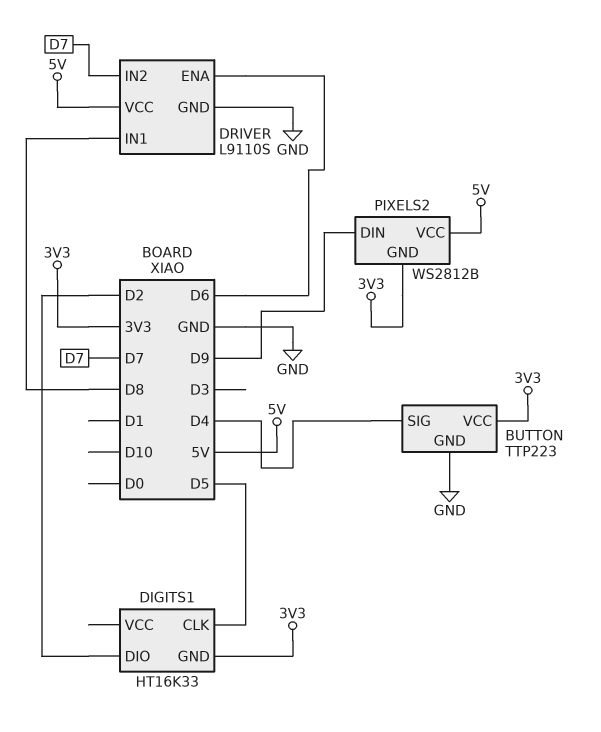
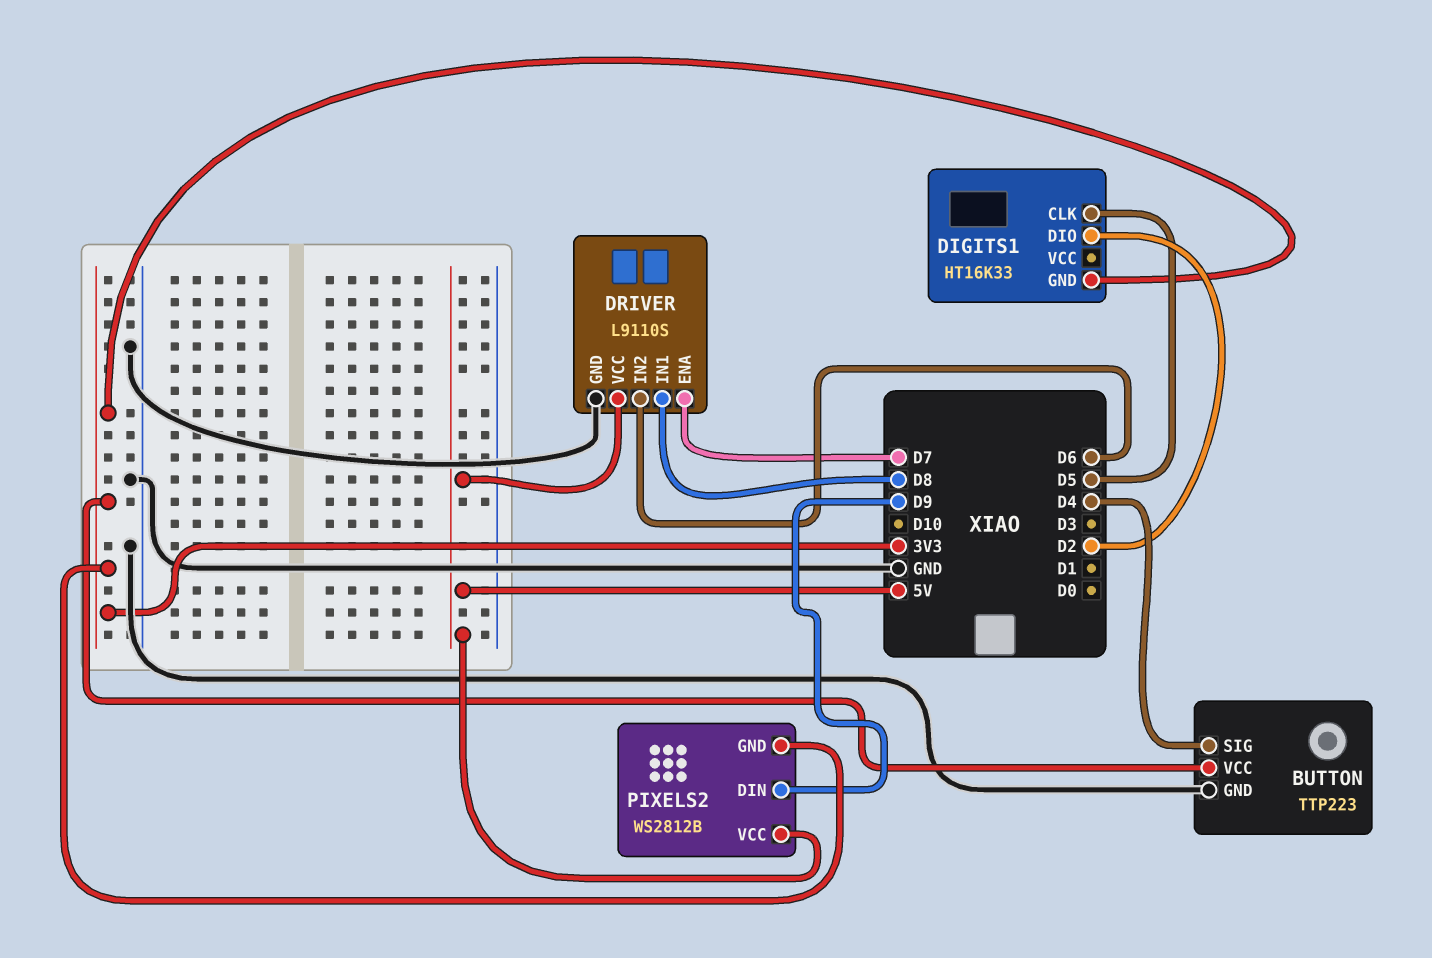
DRIVER pin ENA: D6 -> D7
DRIVER pin IN2: D7 -> D6

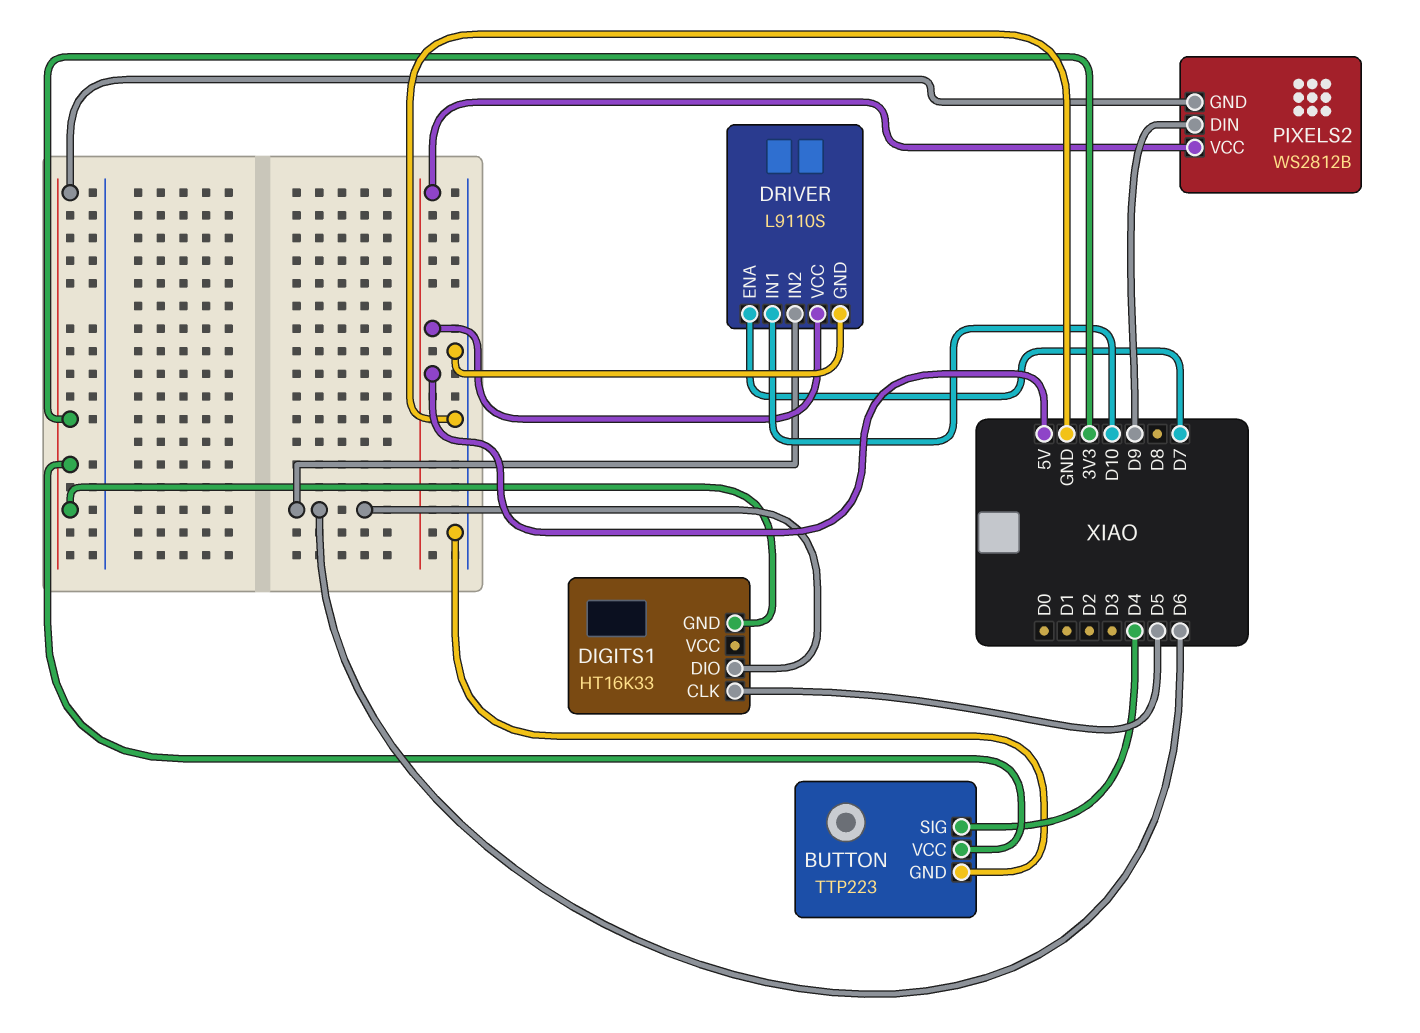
DIGITS1 pin DIO: D2 -> D6
DRIVER pin IN1: D8 -> D10

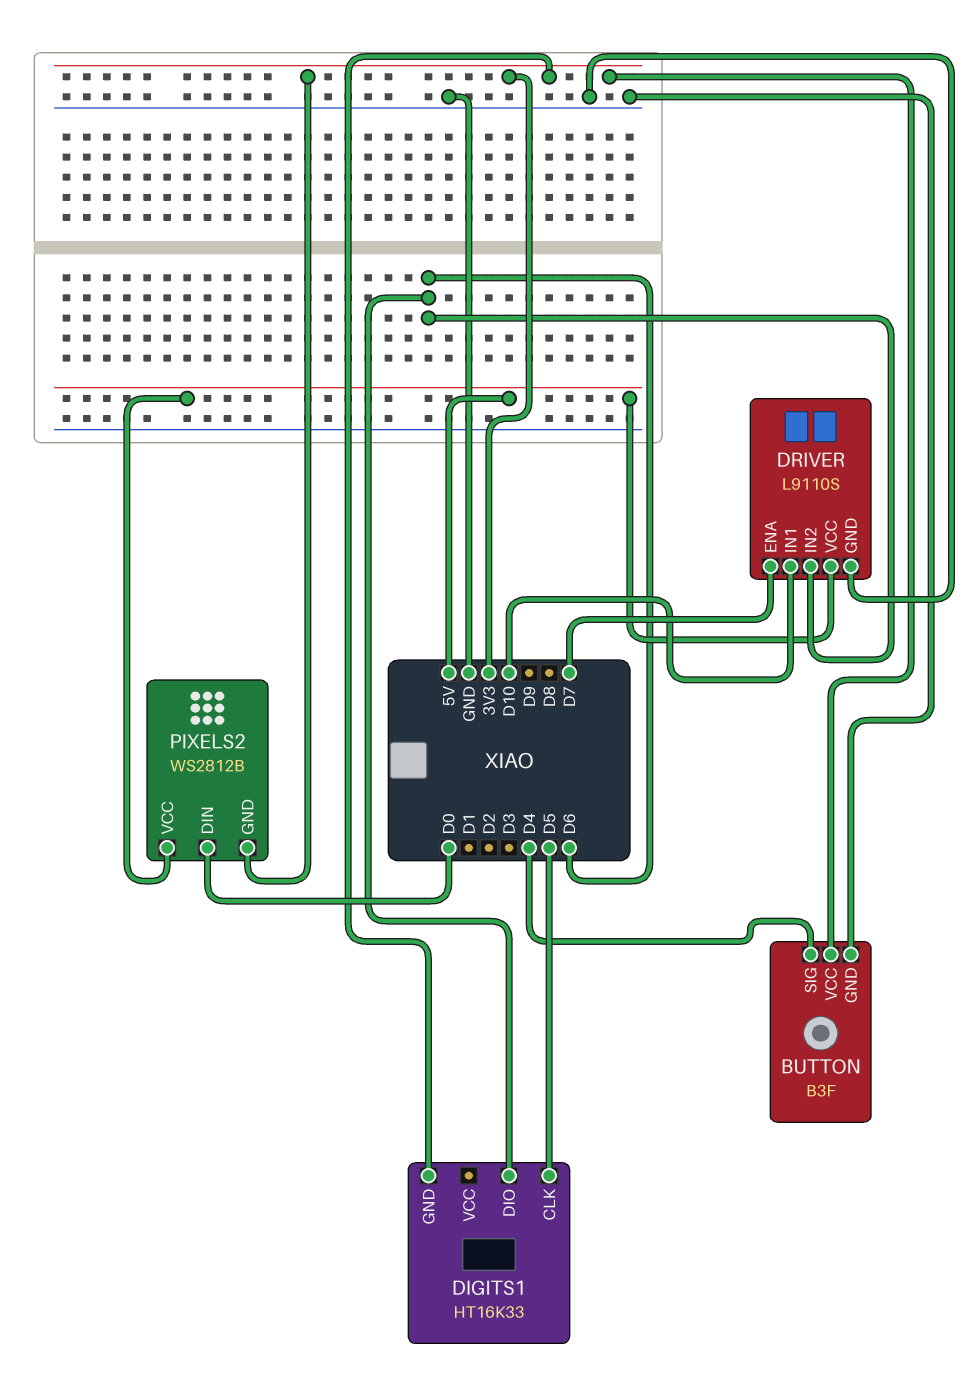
BUTTON: TTP223 -> B3F
PIXELS2 pin DIN: D9 -> D0

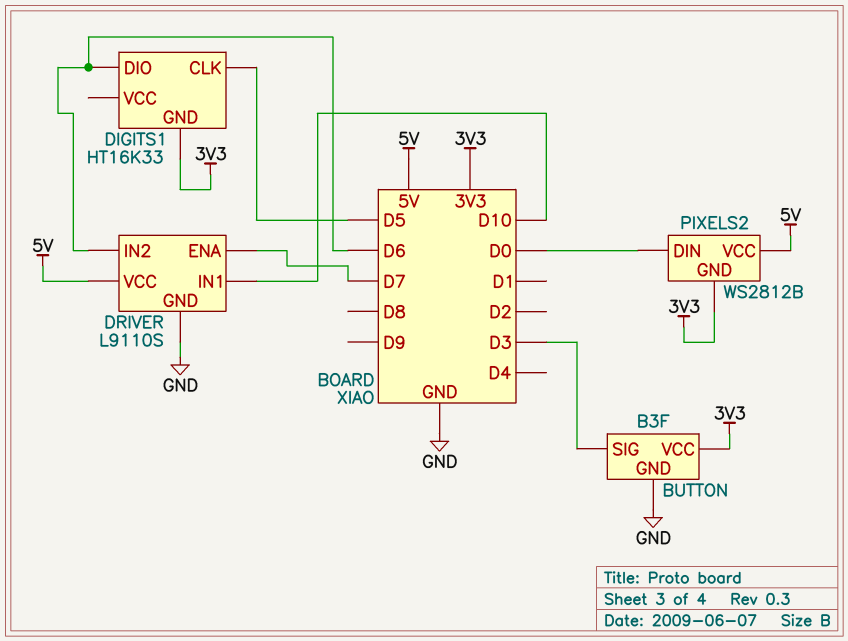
BUTTON pin SIG: D4 -> D3

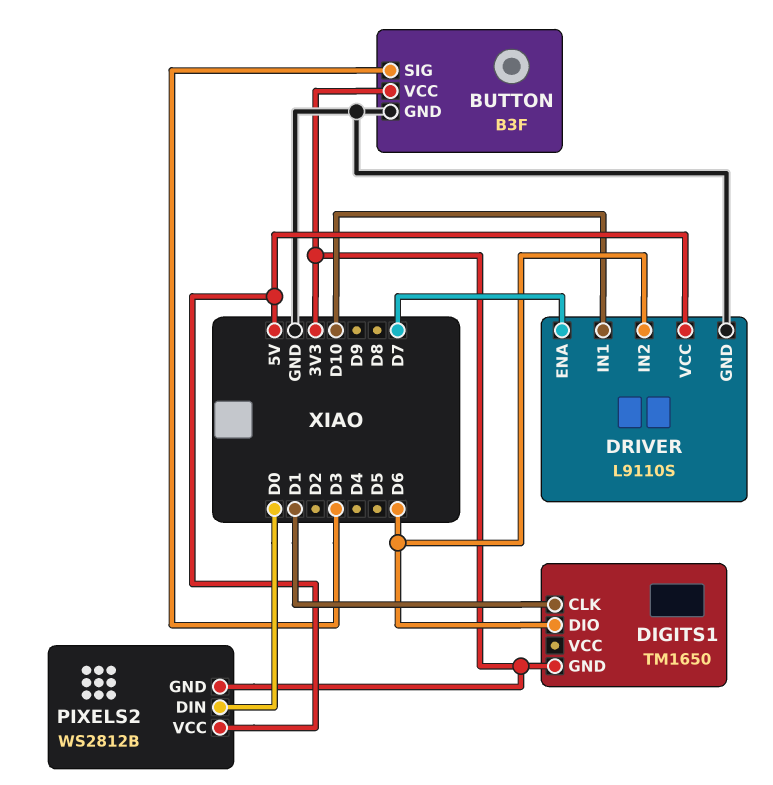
DIGITS1: HT16K33 -> TM1650
DIGITS1 pin CLK: D5 -> D1

